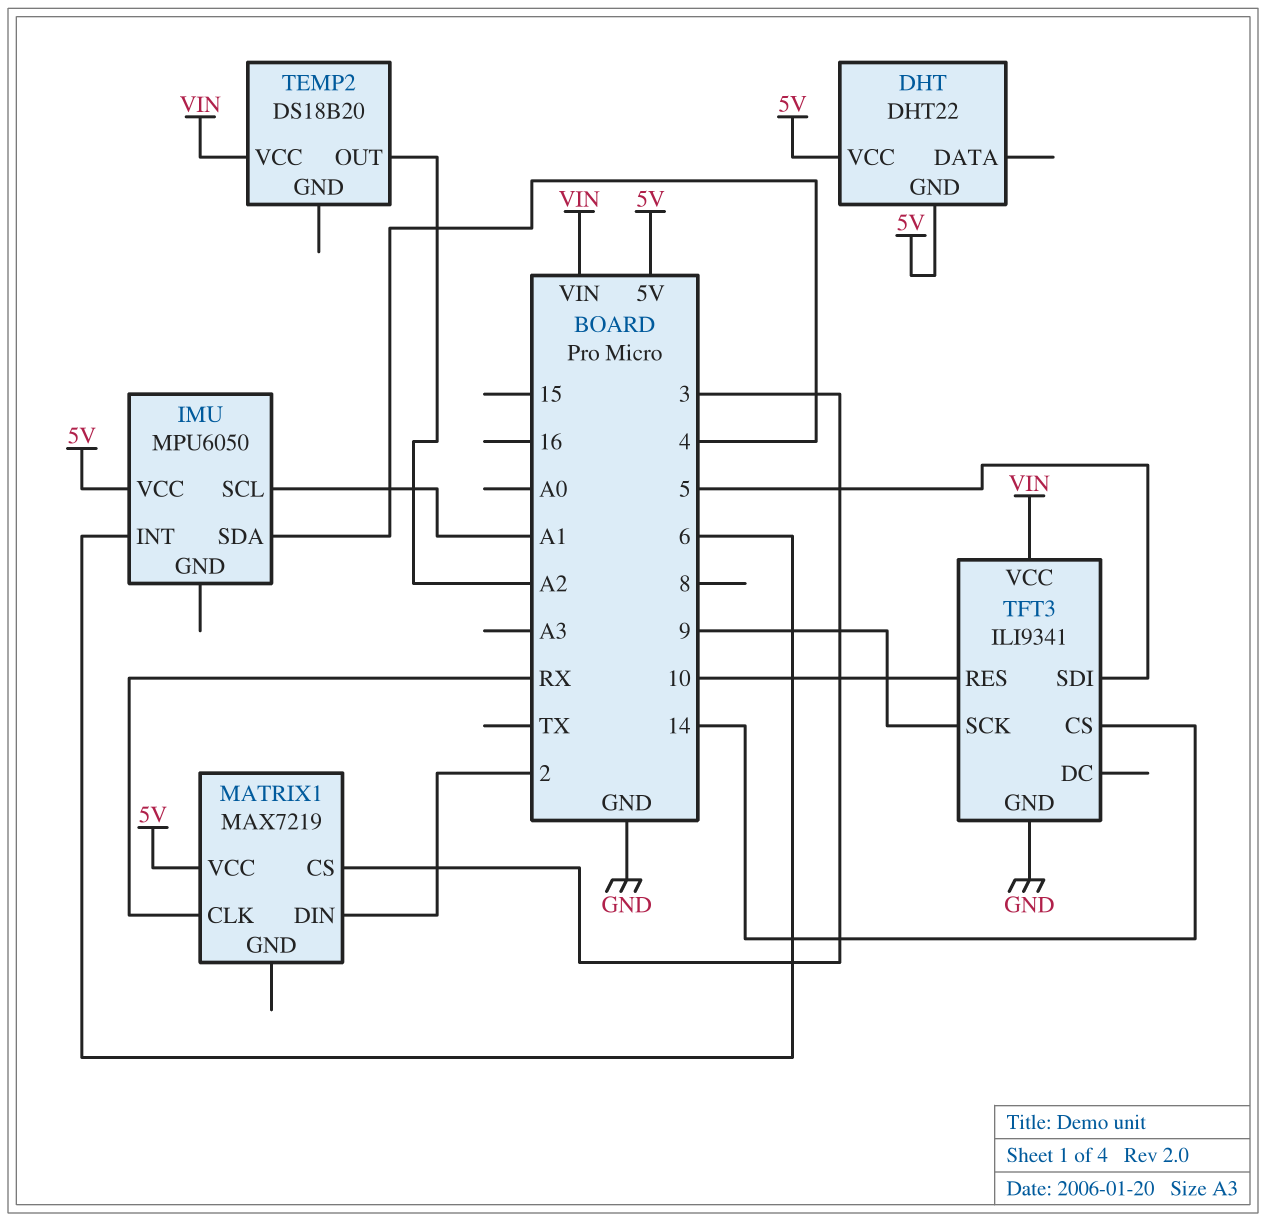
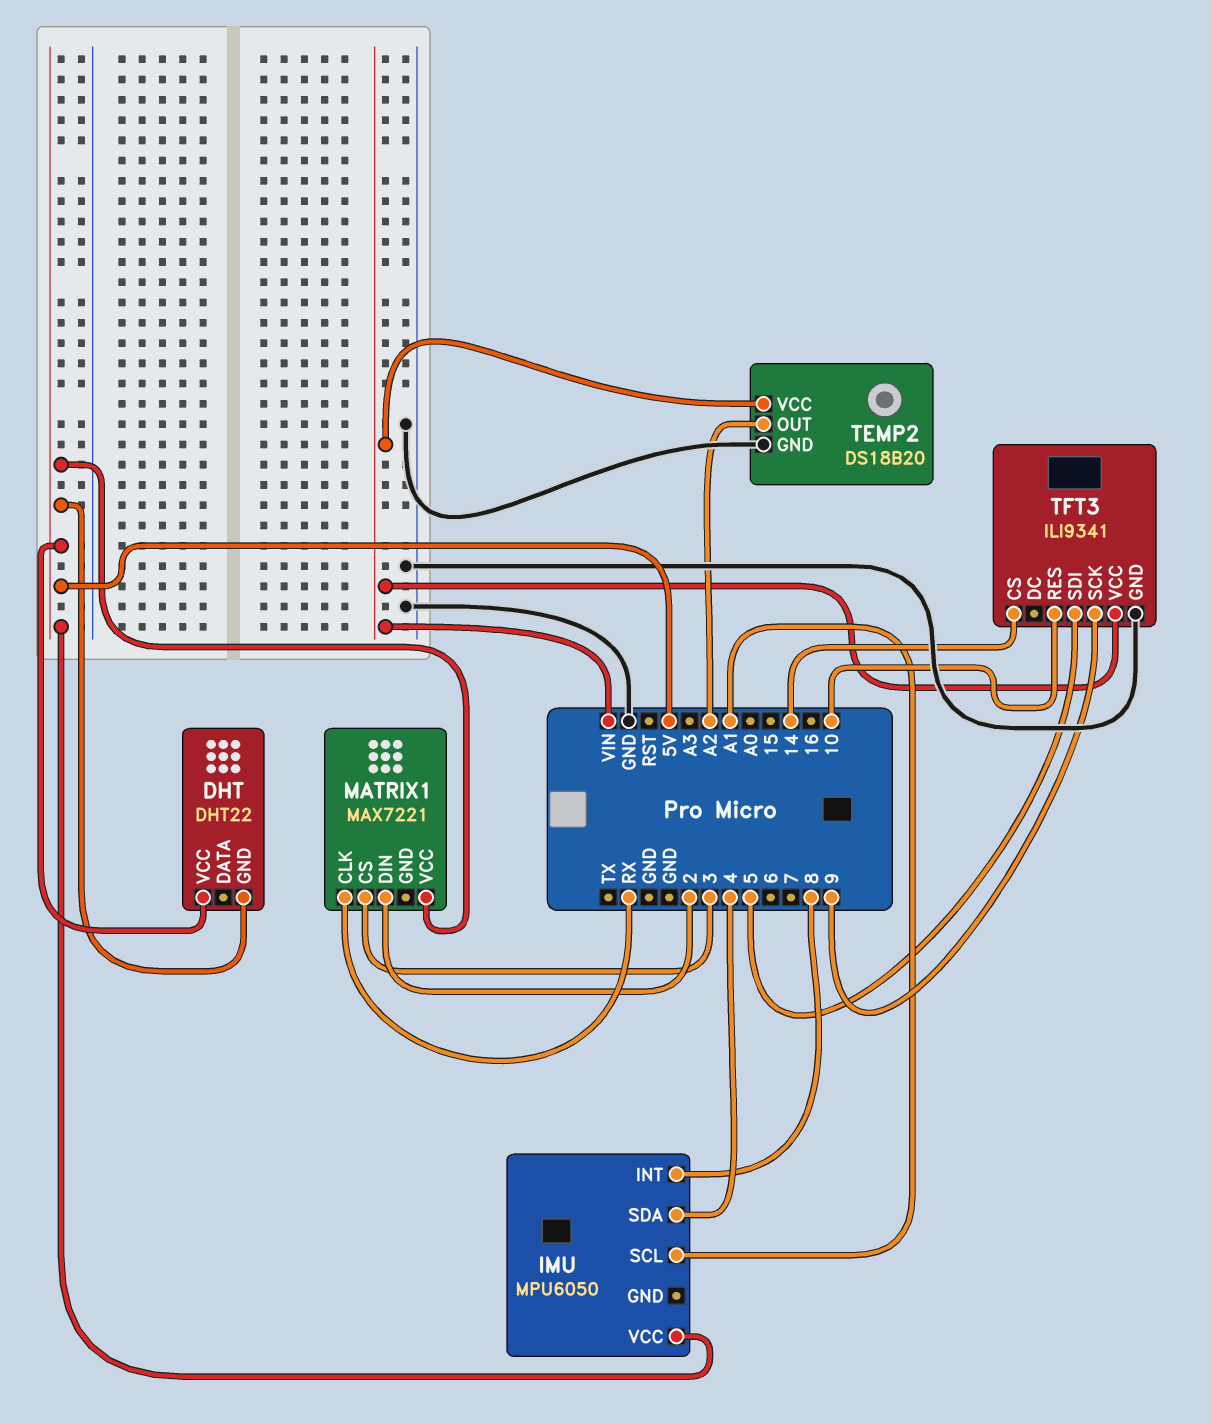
IMU pin INT: 6 -> 8
MATRIX1: MAX7219 -> MAX7221
TEMP2 pin GND: none -> GND

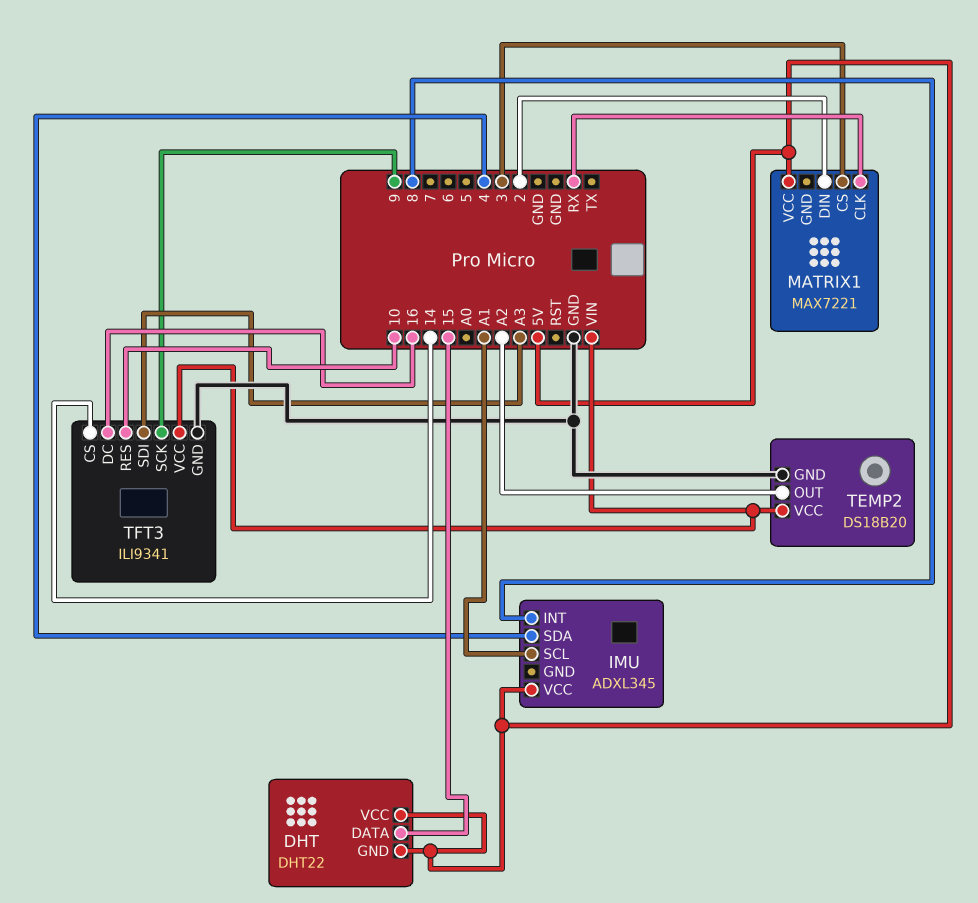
DHT pin DATA: none -> 15
IMU: MPU6050 -> ADXL345
TFT3 pin DC: none -> 16
TFT3 pin SDI: 5 -> A3

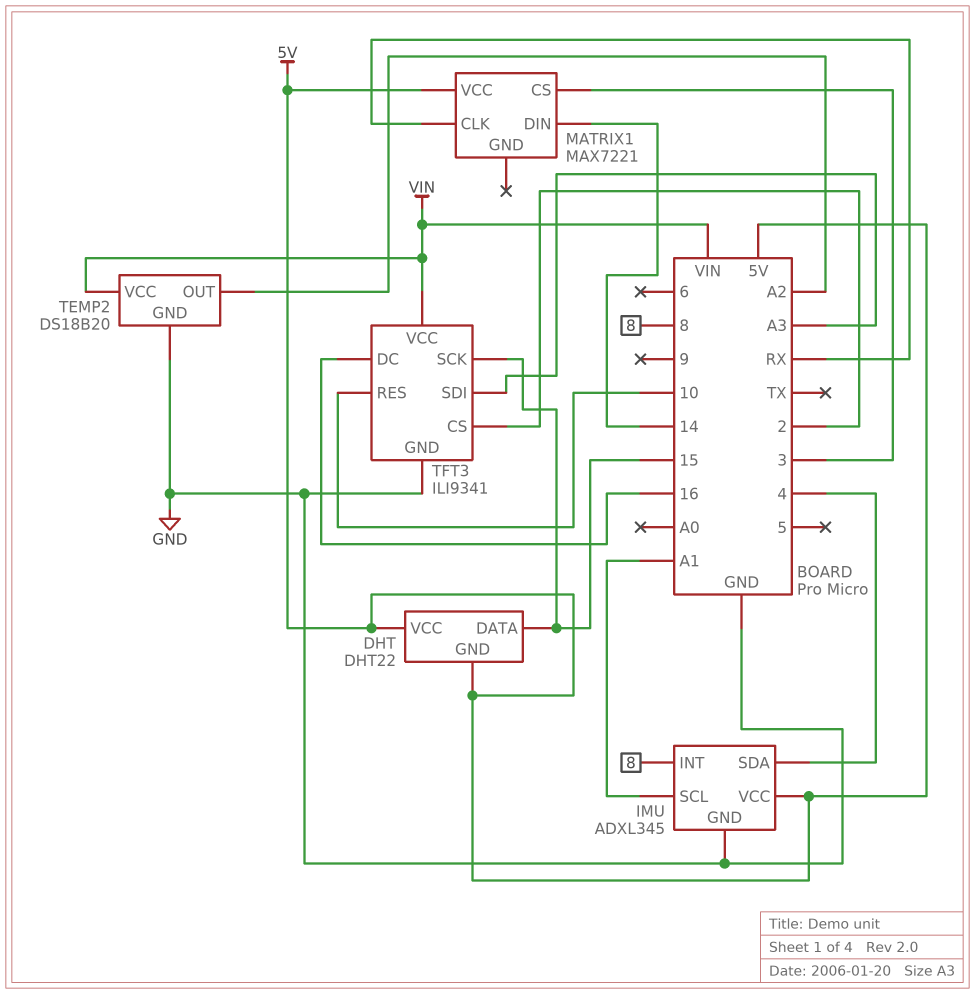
IMU pin GND: none -> GND
MATRIX1 pin DIN: 2 -> 14
TFT3 pin CS: 14 -> 2
TFT3 pin SCK: 9 -> 15

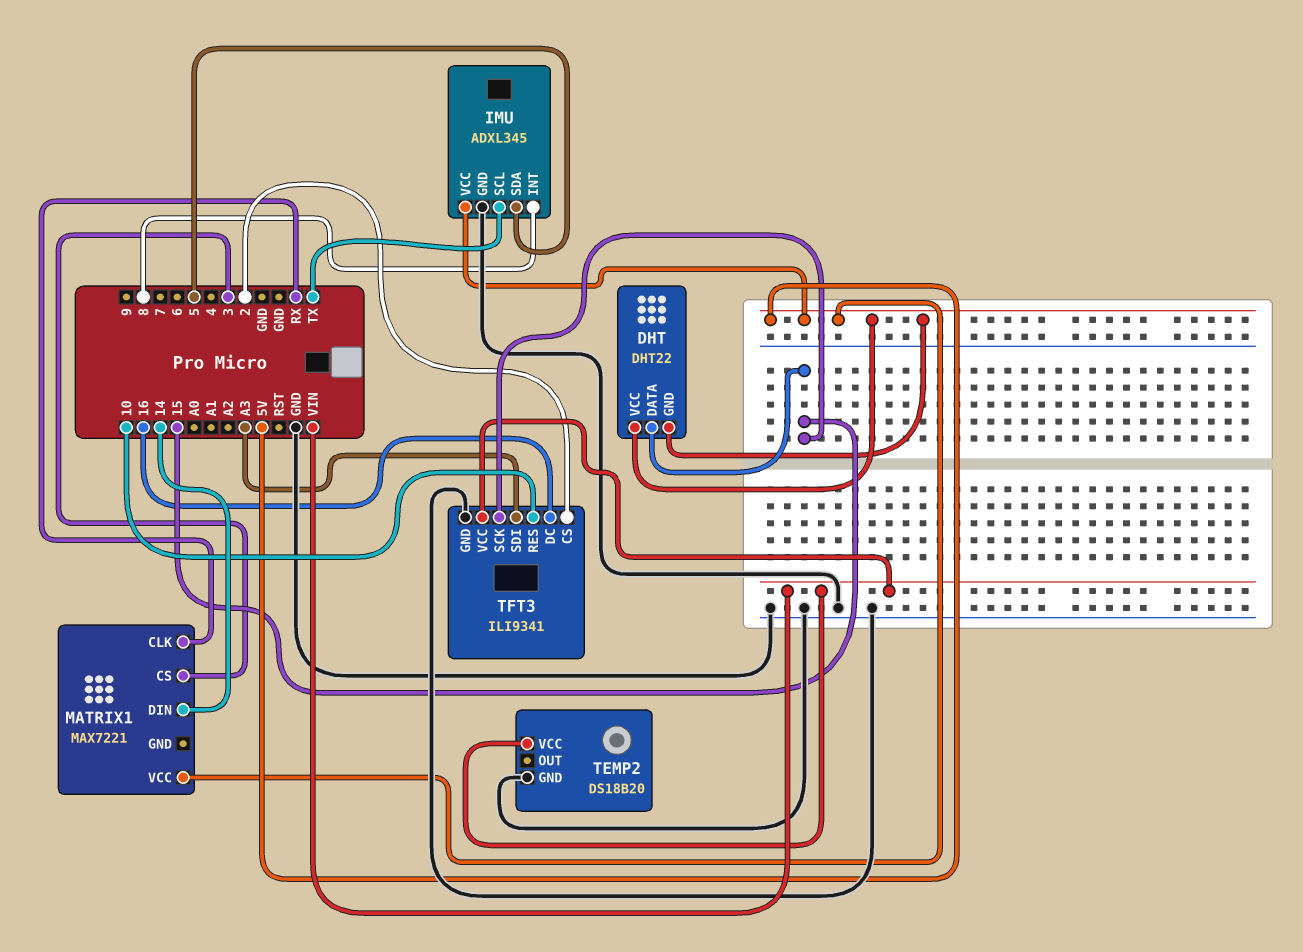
IMU pin SCL: A1 -> TX
IMU pin SDA: 4 -> 5
TEMP2 pin OUT: A2 -> none

